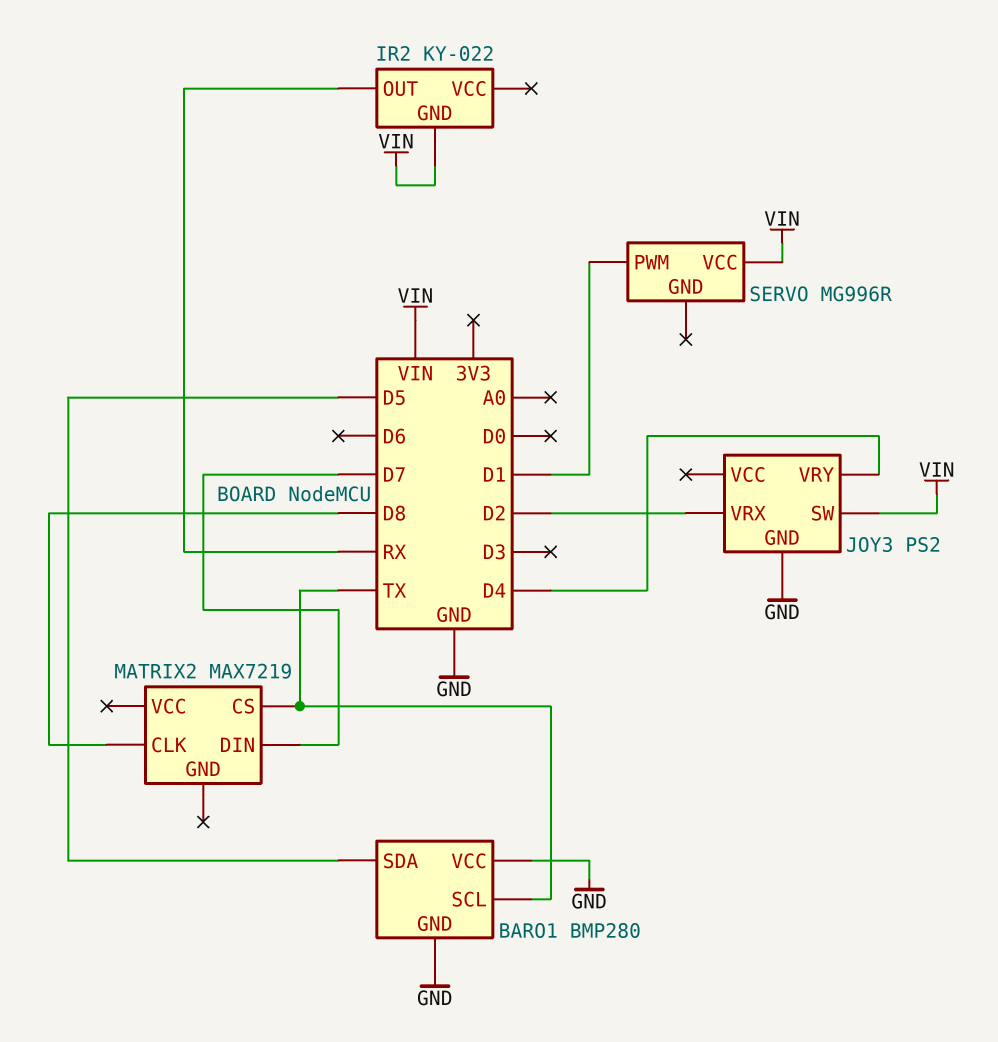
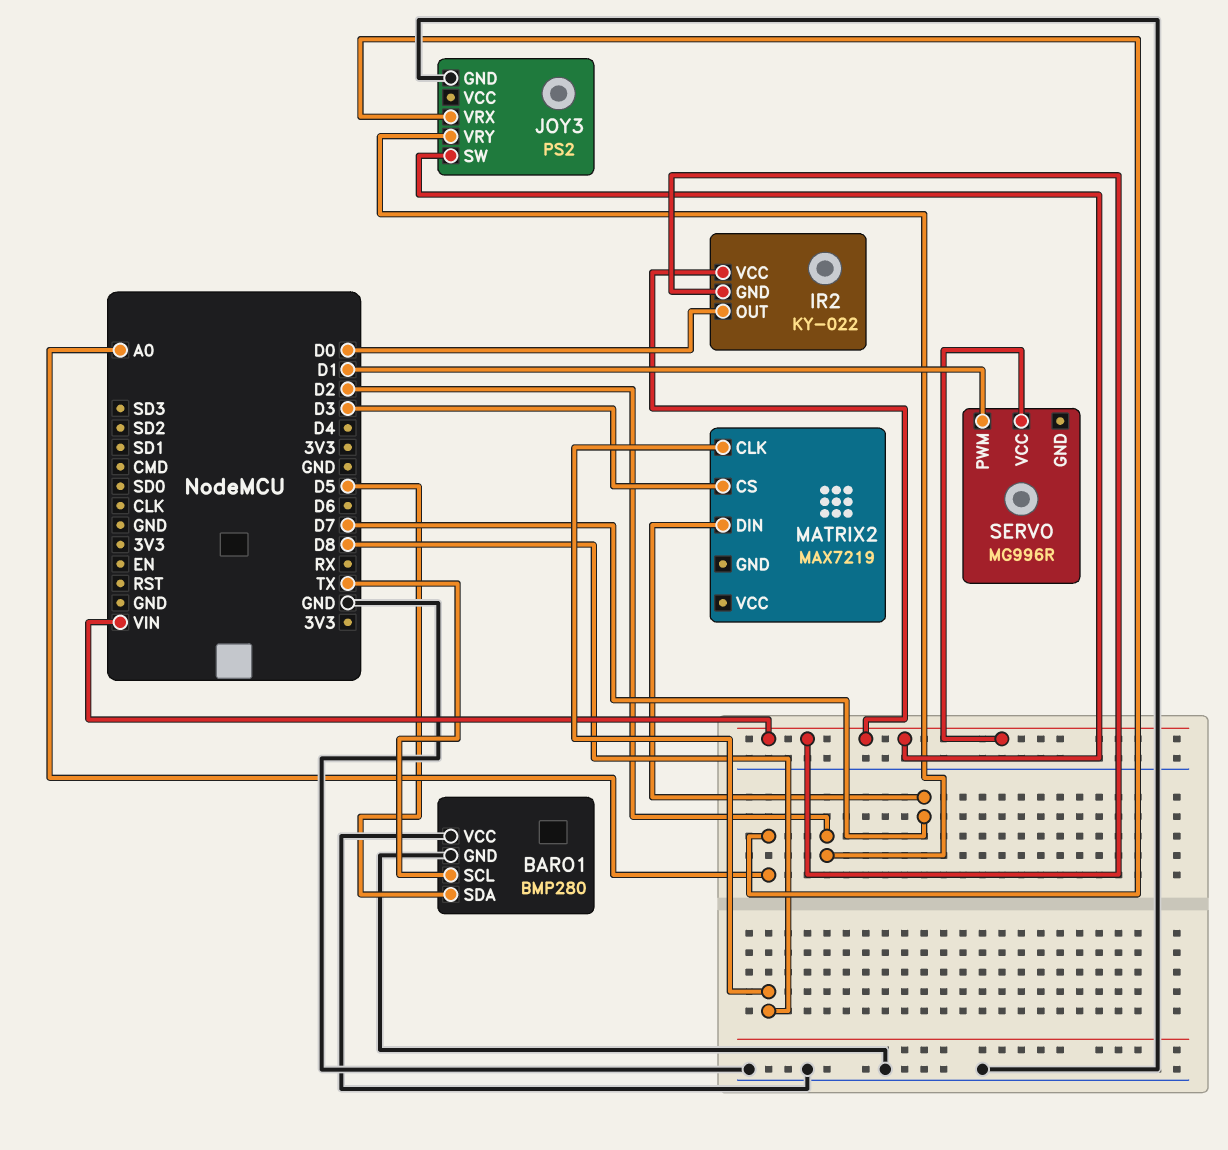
IR2 pin OUT: RX -> D0
IR2 pin VCC: none -> VIN
JOY3 pin VRX: D2 -> A0
JOY3 pin VRY: D4 -> D2
MATRIX2 pin CS: TX -> D3

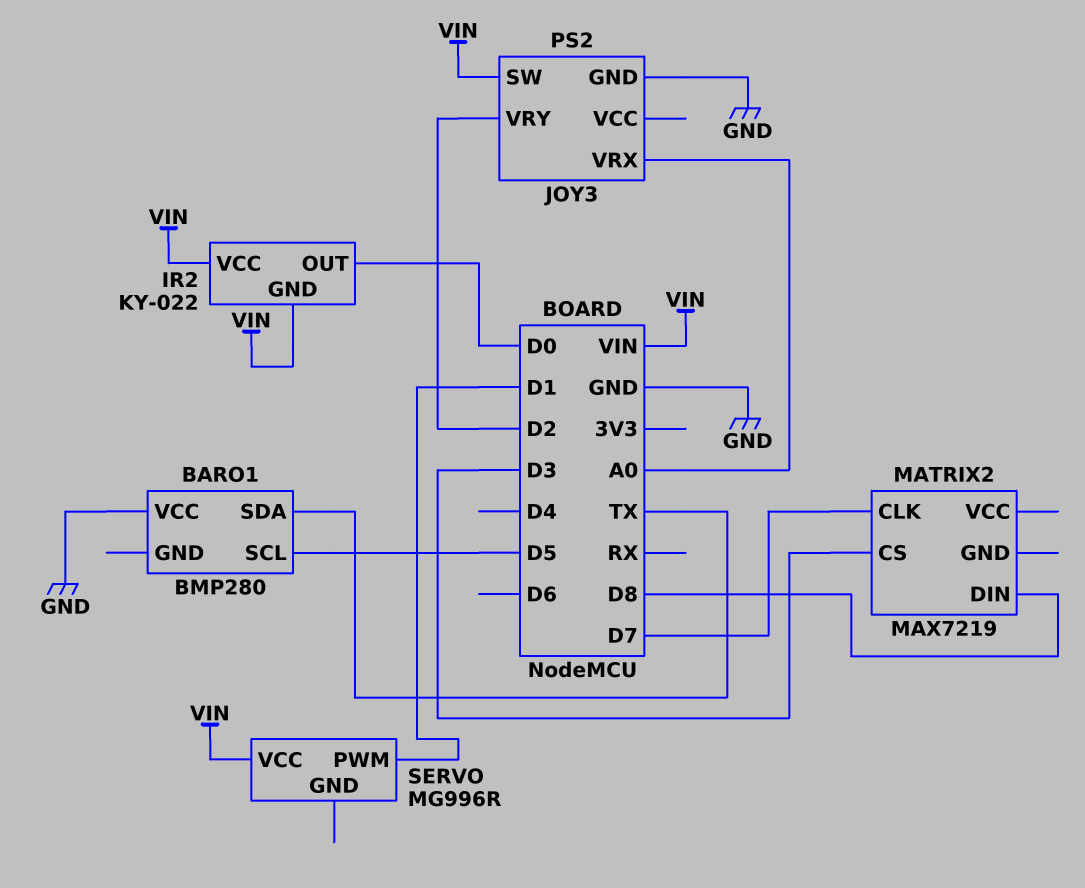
BARO1 pin GND: GND -> none
BARO1 pin SCL: TX -> D5
BARO1 pin SDA: D5 -> TX
MATRIX2 pin CLK: D8 -> D7
MATRIX2 pin DIN: D7 -> D8

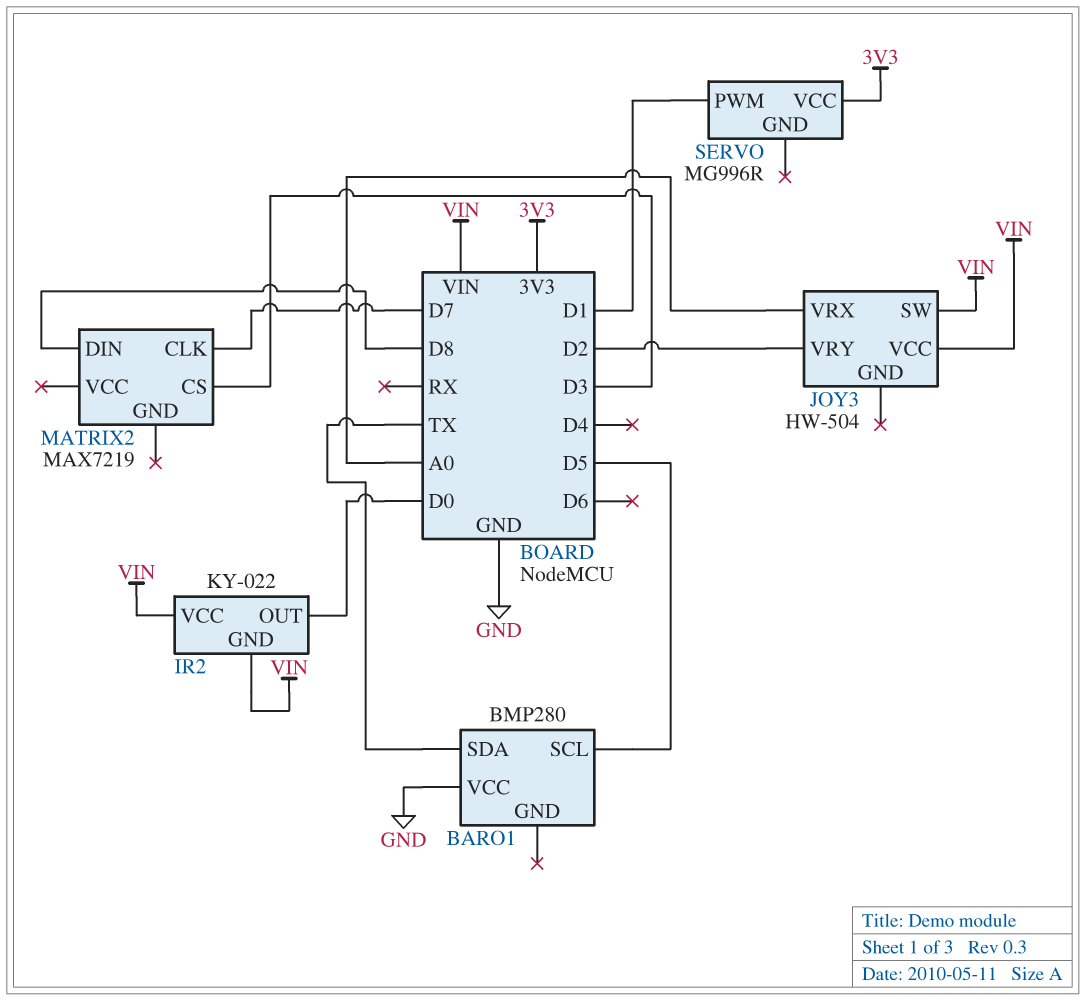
JOY3: PS2 -> HW-504
JOY3 pin GND: GND -> none
JOY3 pin VCC: none -> VIN
SERVO pin VCC: VIN -> 3V3

